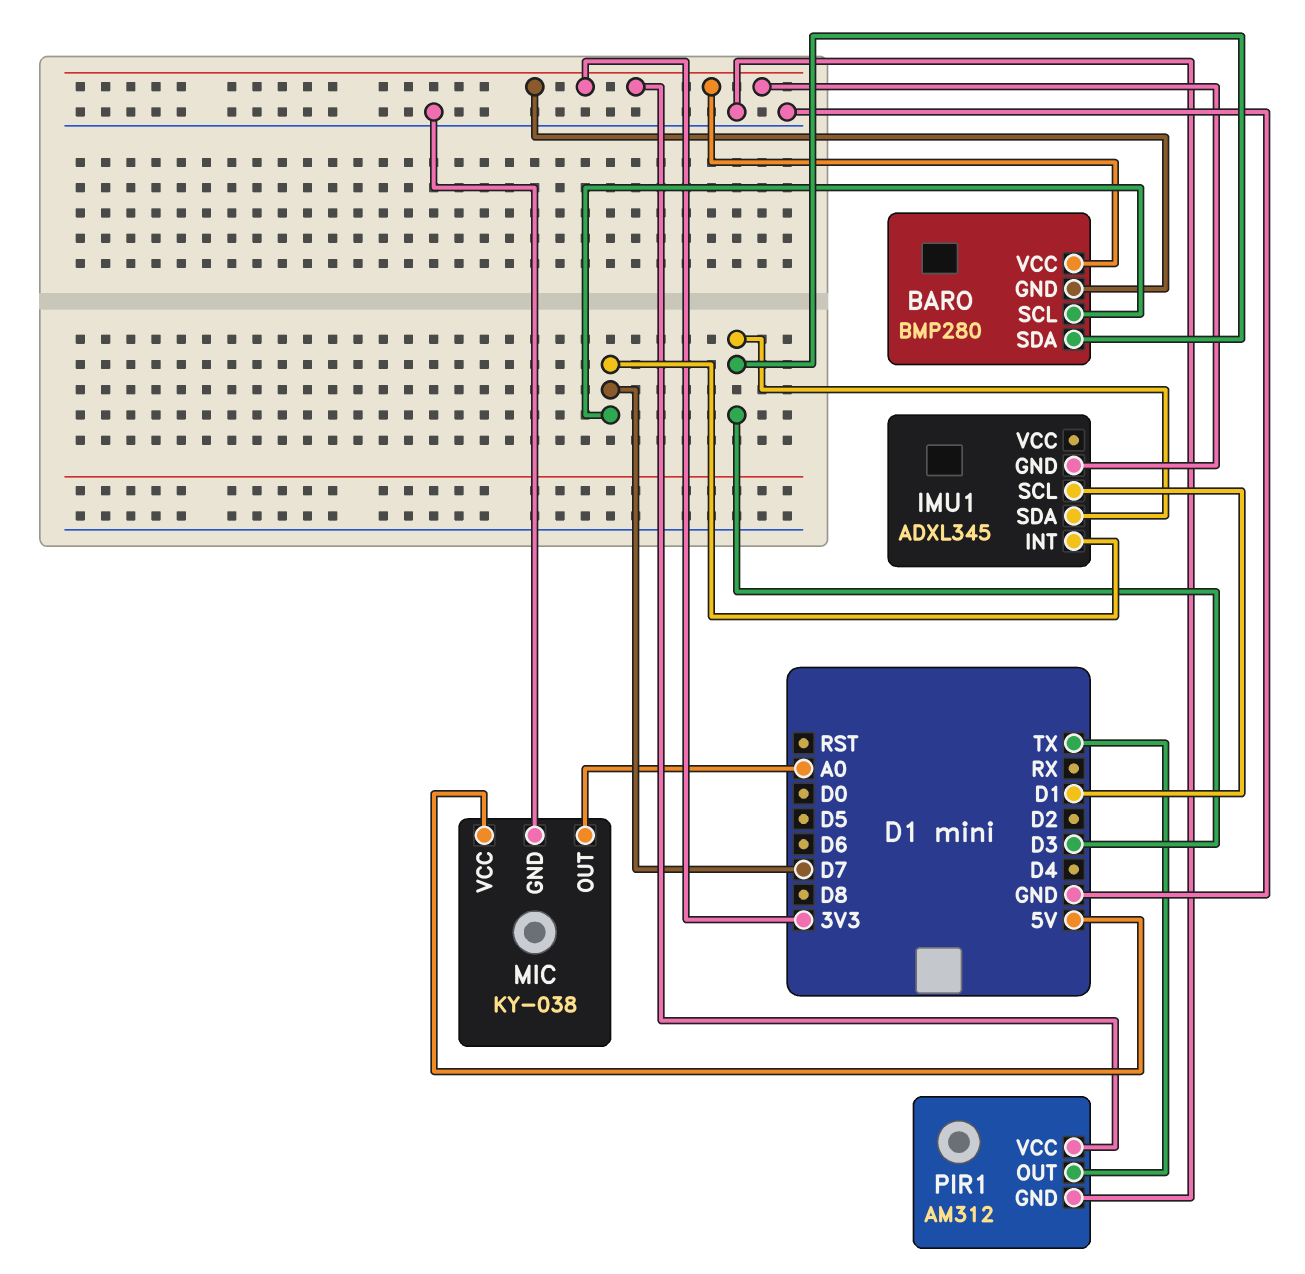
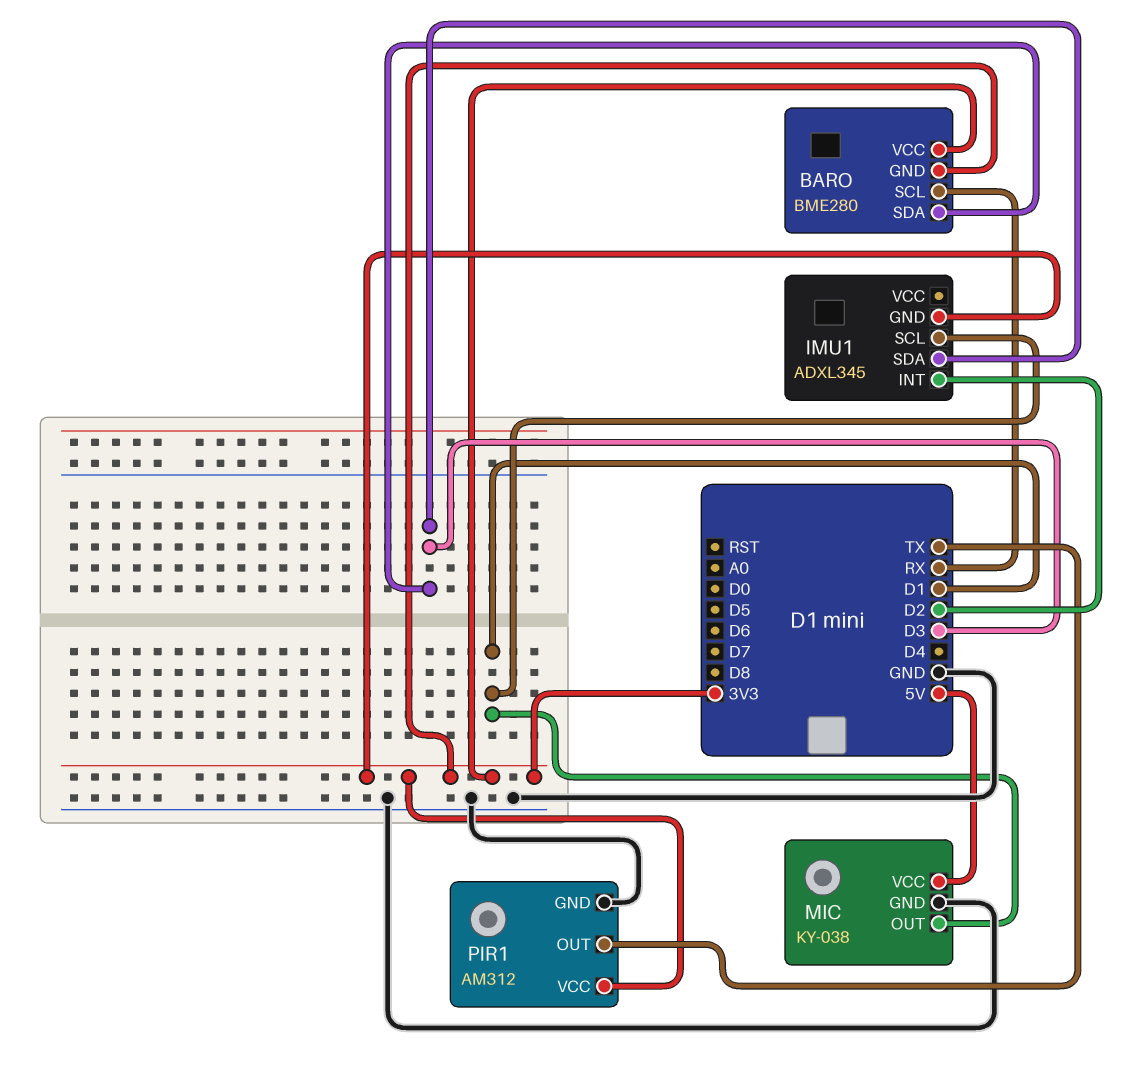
BARO: BMP280 -> BME280
BARO pin SCL: D7 -> RX
IMU1 pin INT: D7 -> D2
MIC pin OUT: A0 -> D1

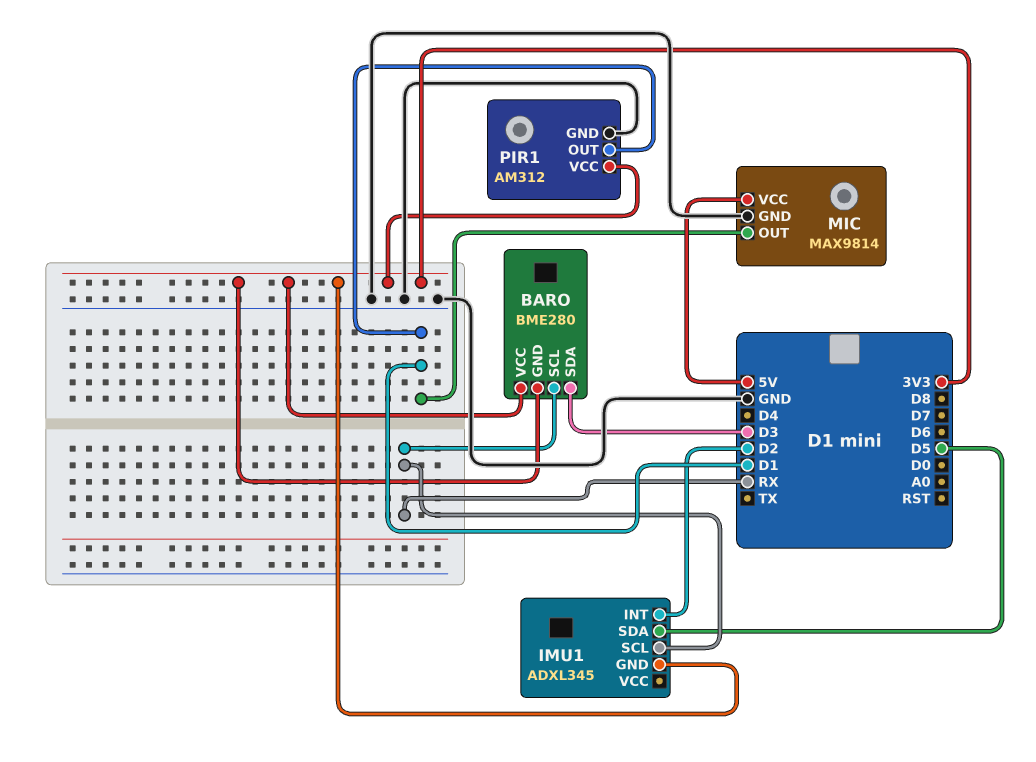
IMU1 pin SCL: D1 -> RX
IMU1 pin SDA: D3 -> D5
MIC: KY-038 -> MAX9814
PIR1 pin OUT: TX -> D1

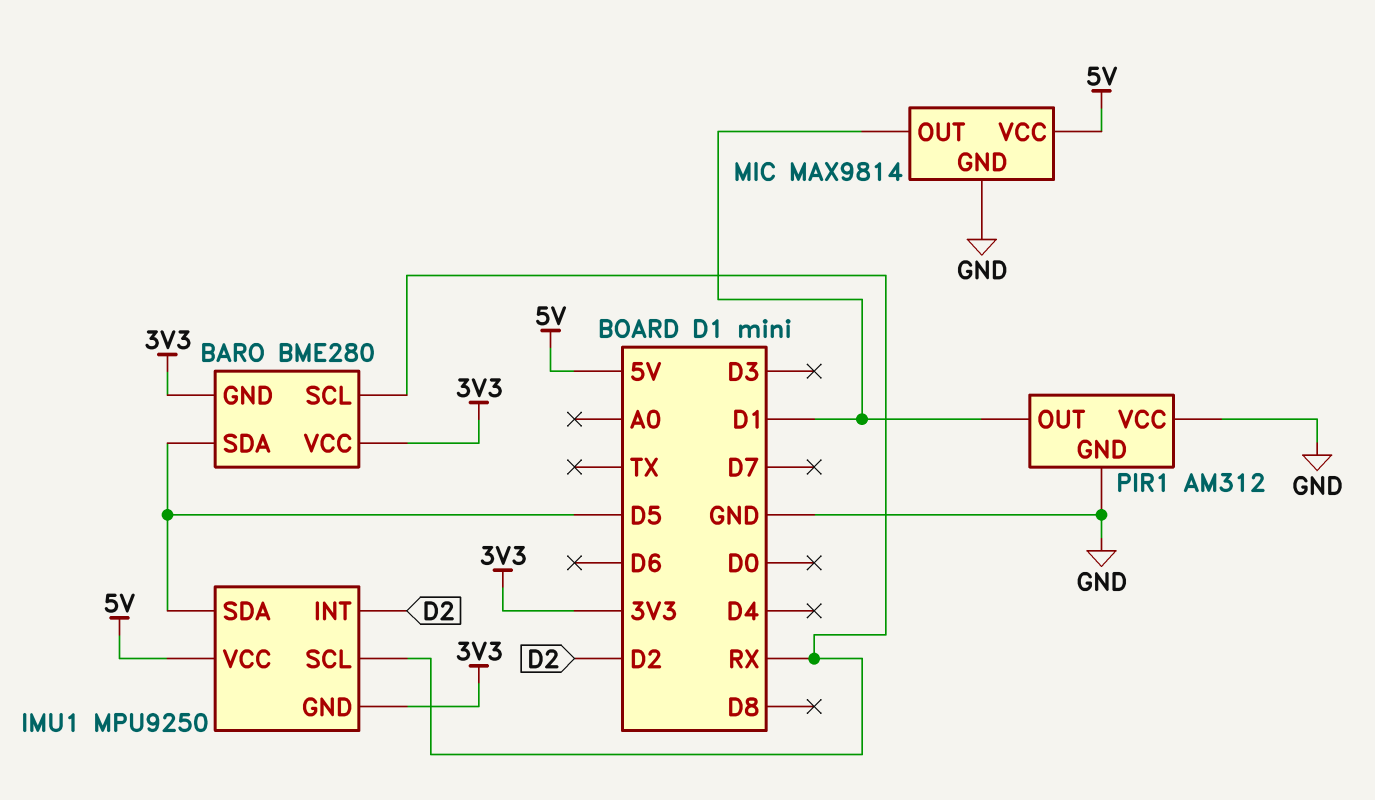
BARO pin SDA: D3 -> D5
IMU1: ADXL345 -> MPU9250
IMU1 pin VCC: none -> 5V
PIR1 pin VCC: 3V3 -> GND

